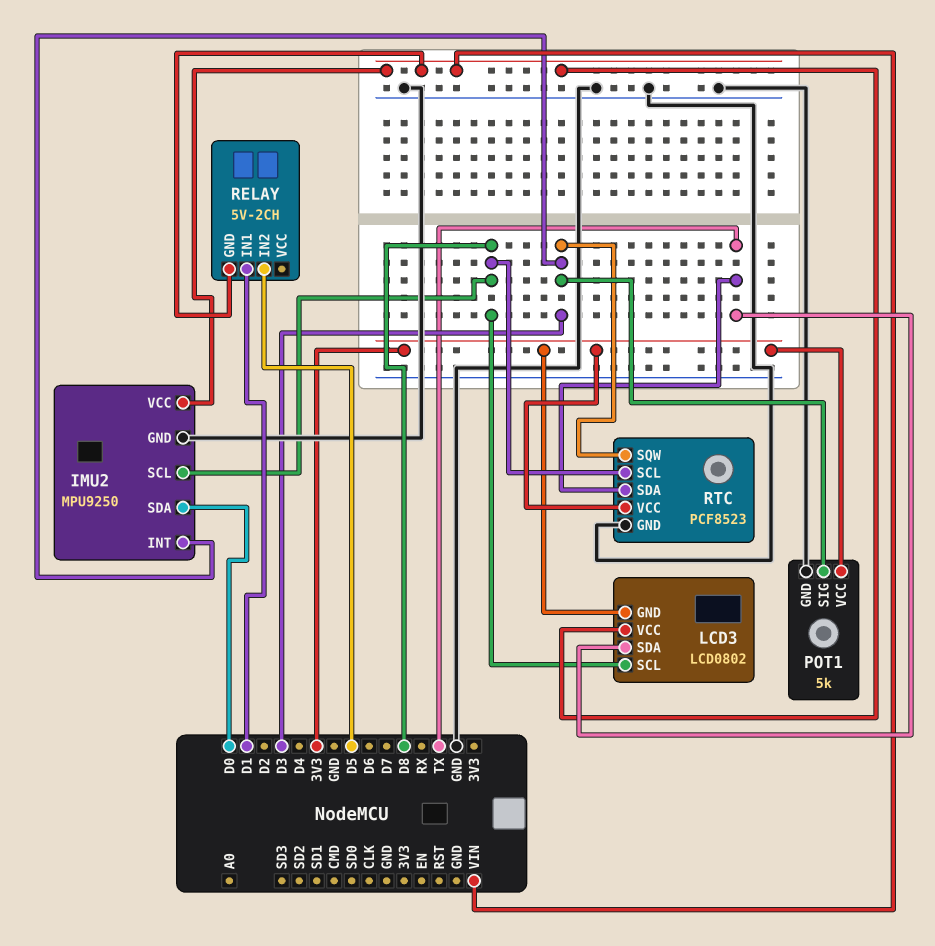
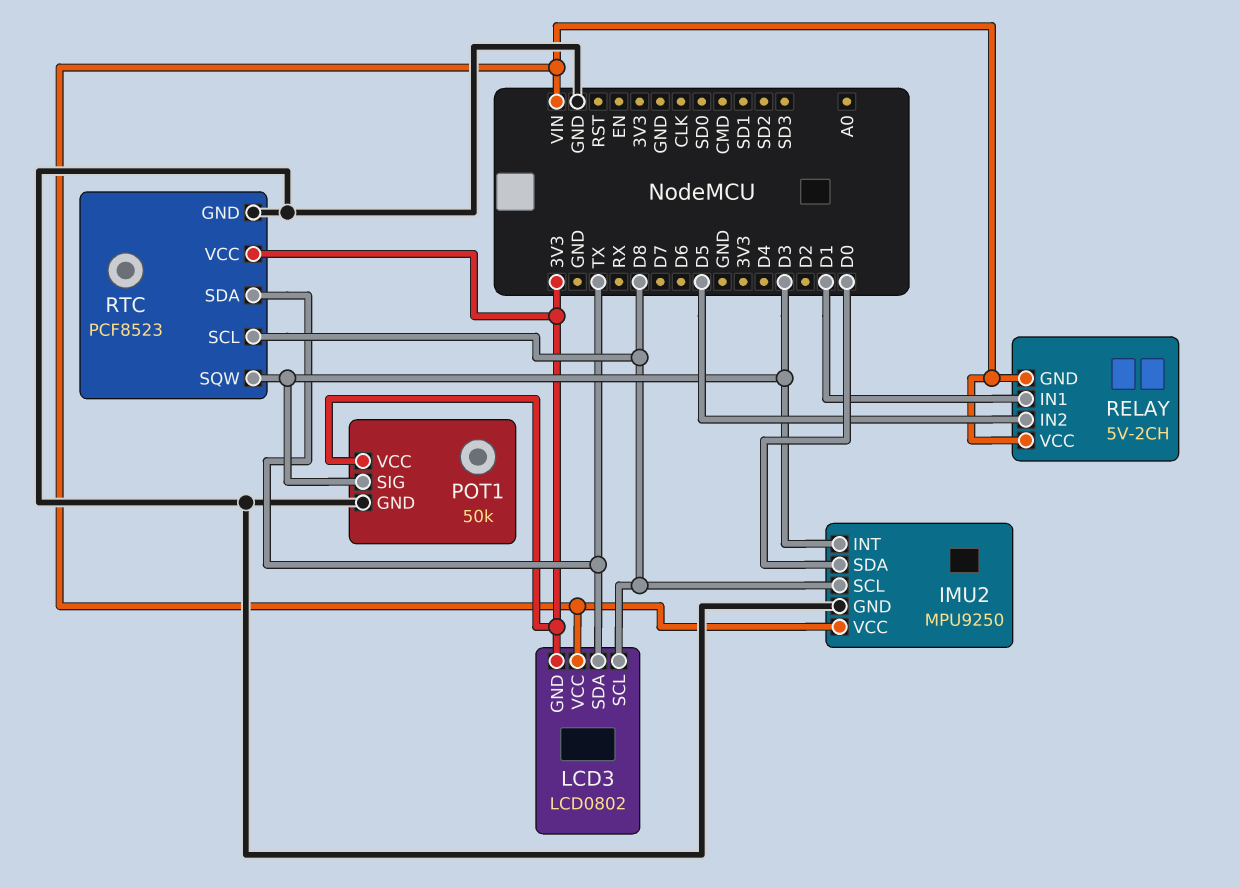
POT1: 5k -> 50k
RELAY pin VCC: none -> VIN

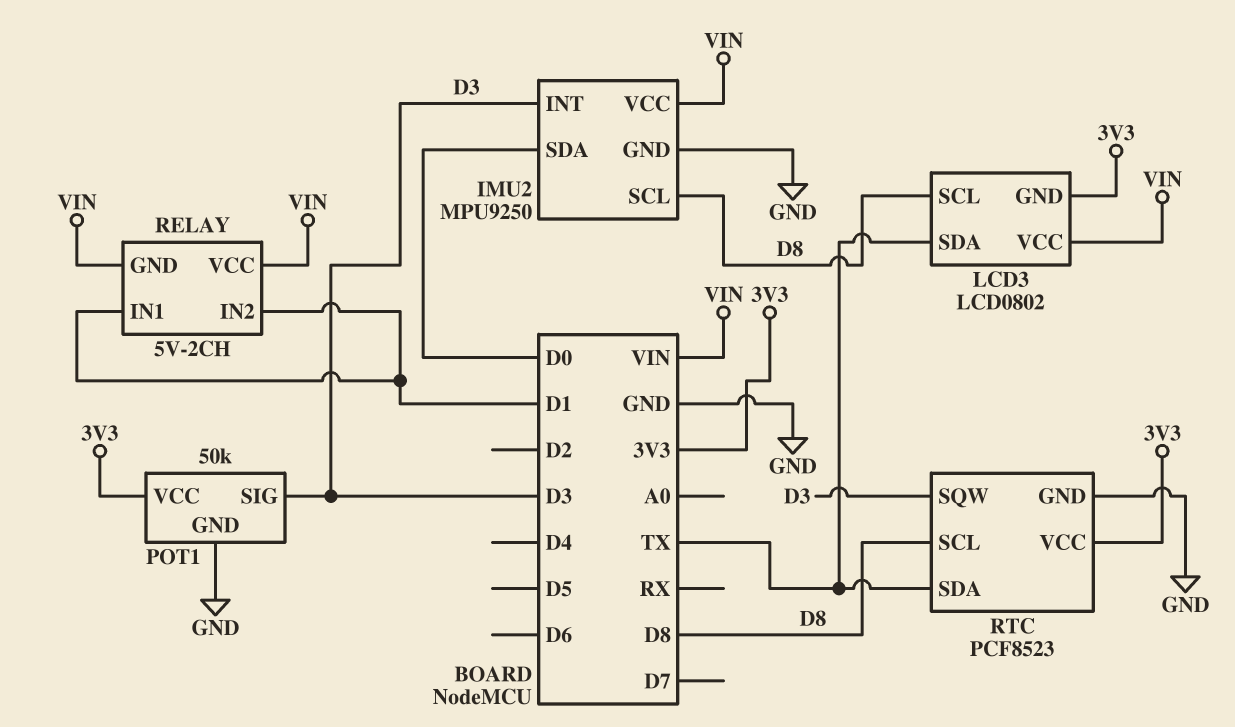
RELAY pin IN2: D5 -> D1

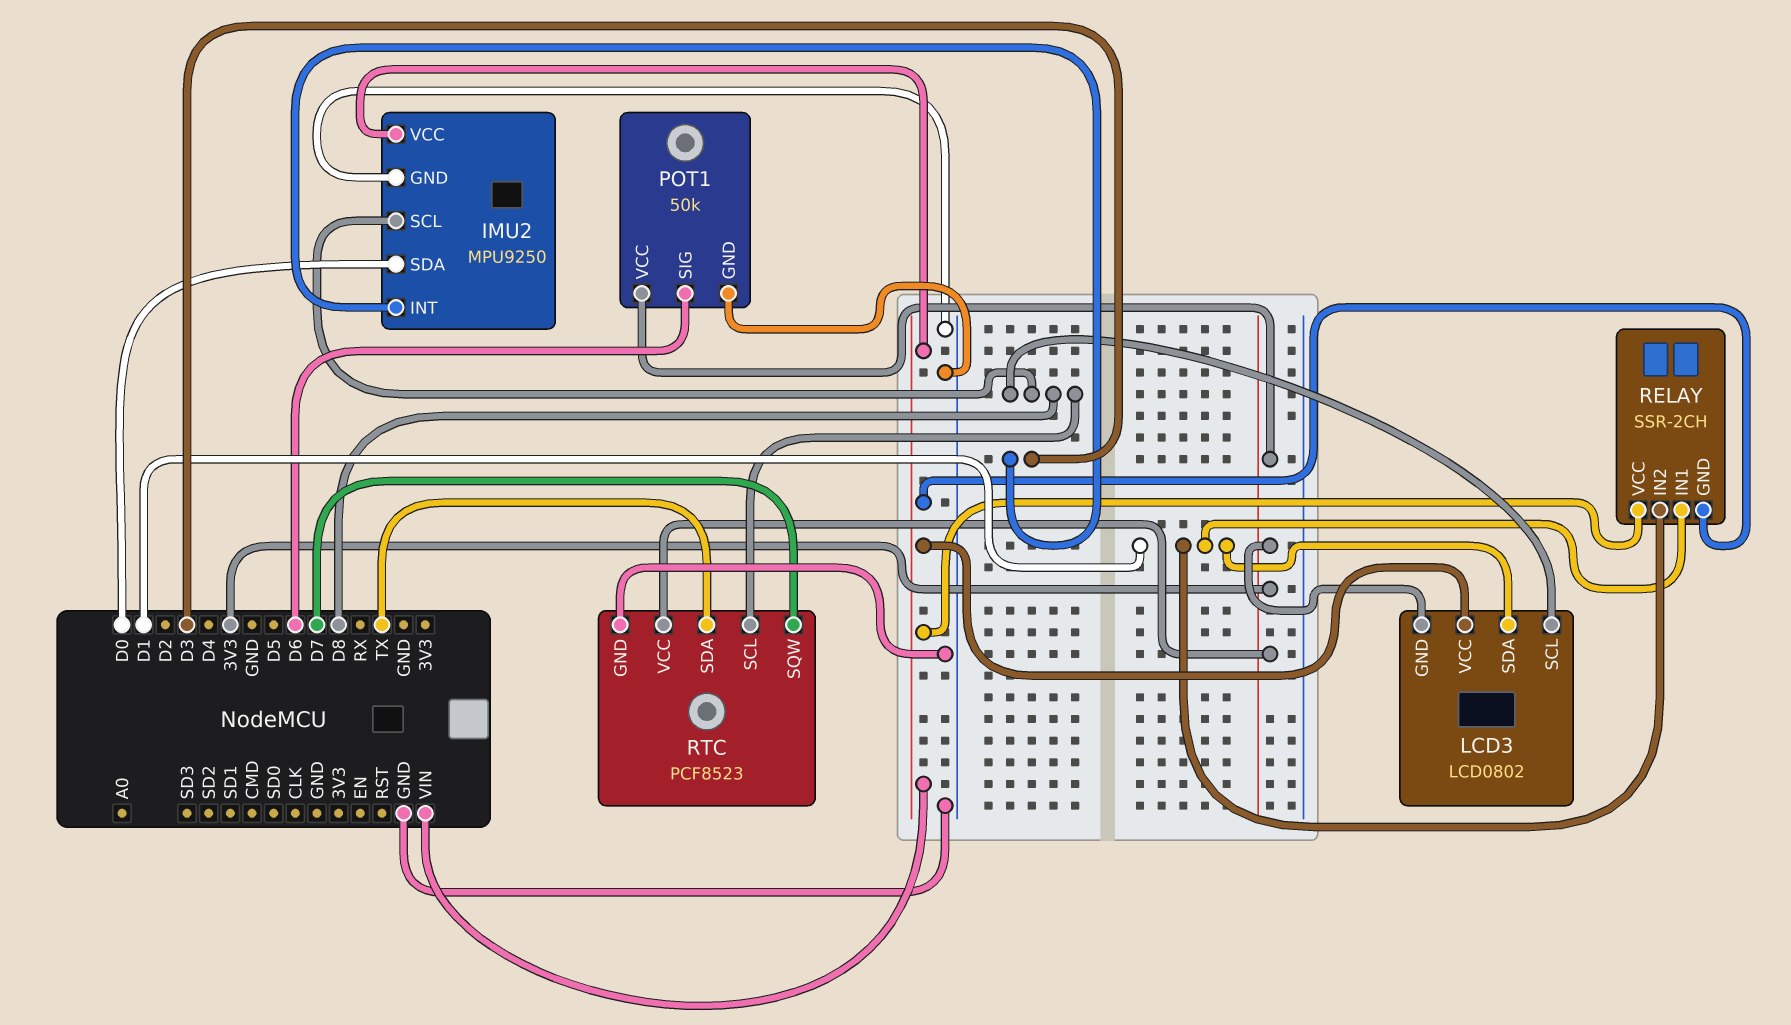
LCD3 pin SDA: TX -> D1
POT1 pin SIG: D3 -> D6
RELAY: 5V-2CH -> SSR-2CH
RTC pin SQW: D3 -> D7

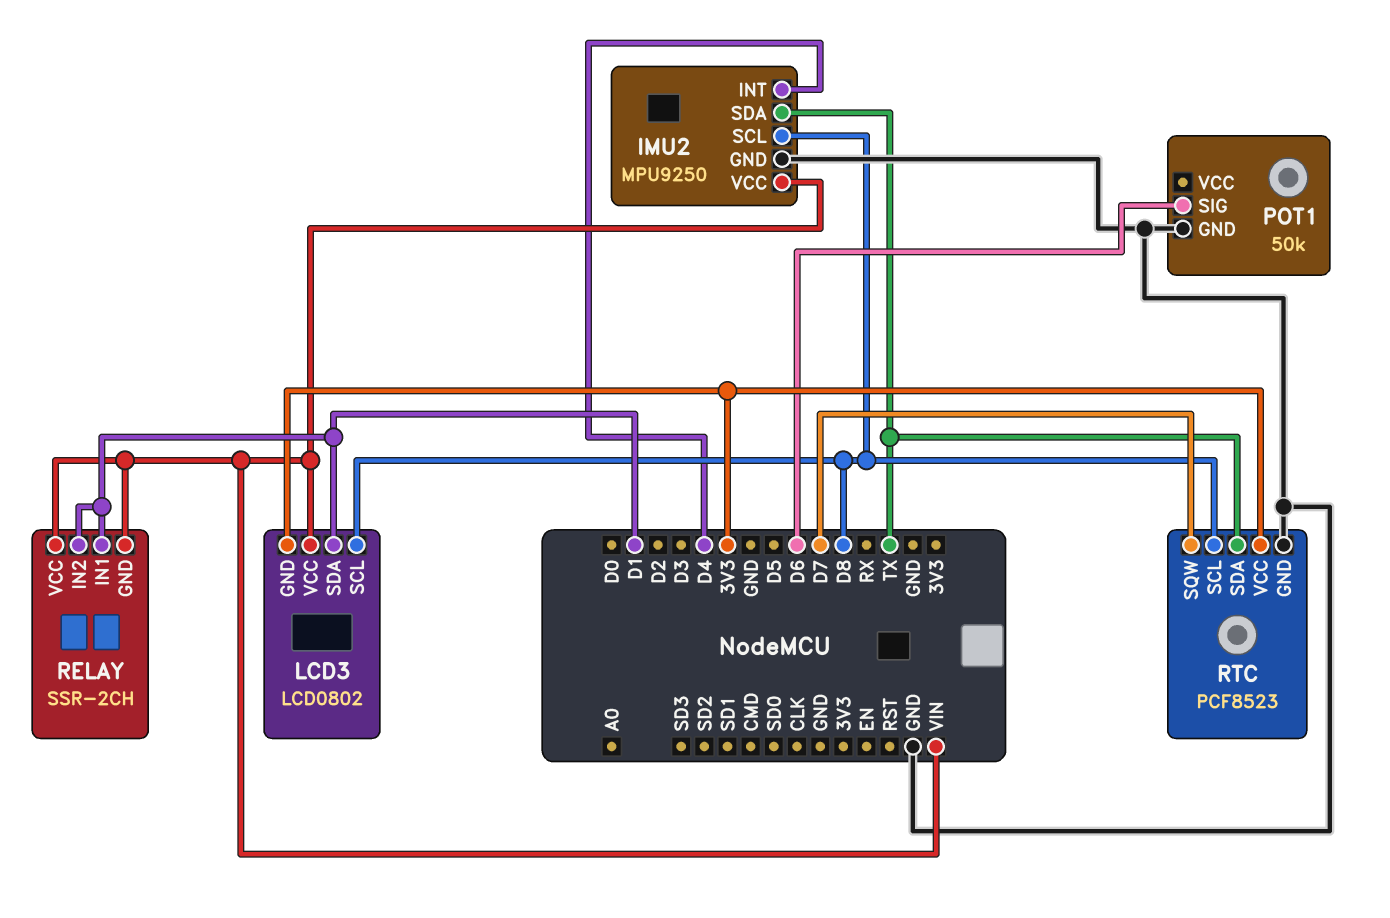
IMU2 pin INT: D3 -> D4
IMU2 pin SDA: D0 -> TX
POT1 pin VCC: 3V3 -> none

